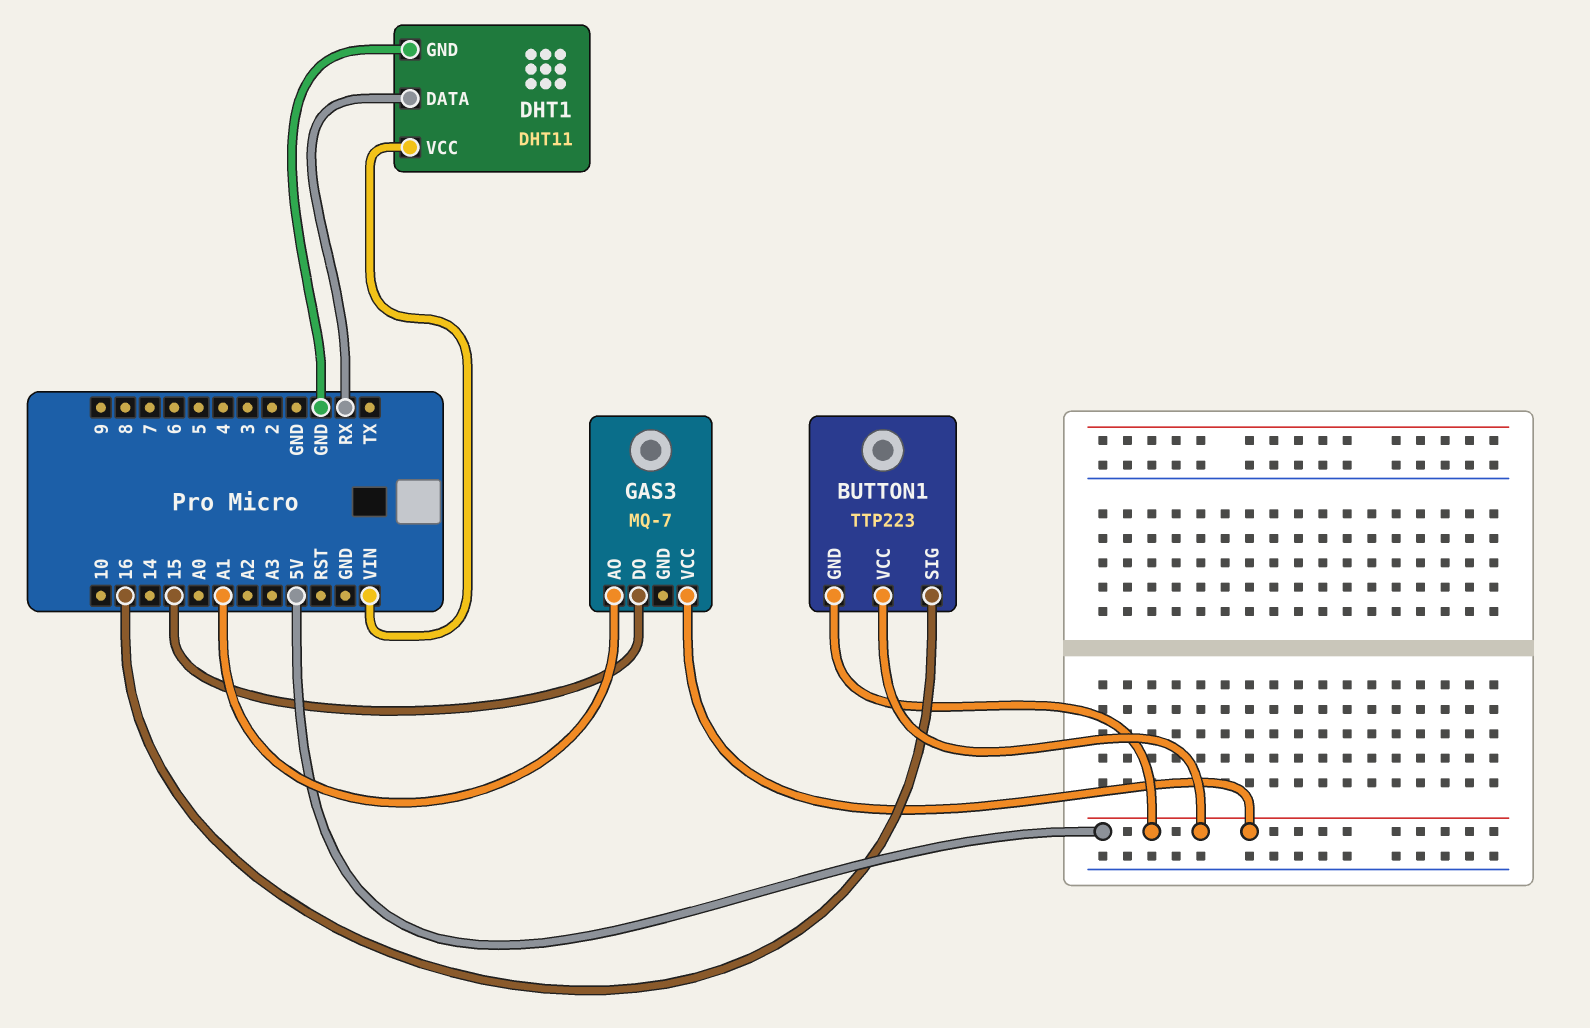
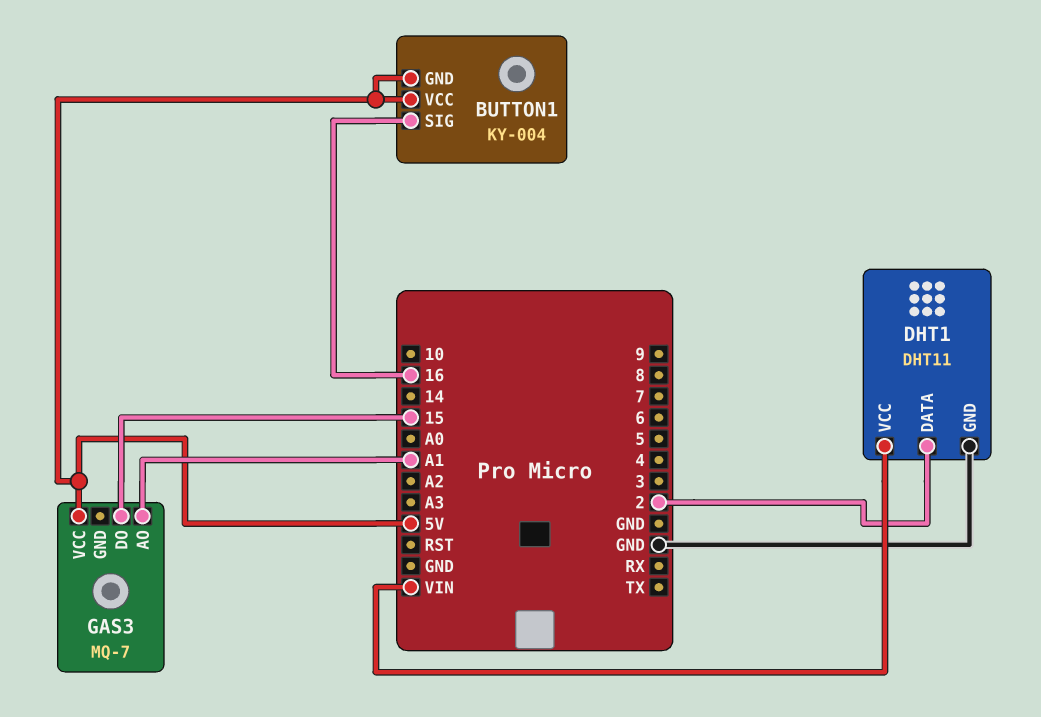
BUTTON1: TTP223 -> KY-004
DHT1 pin DATA: RX -> 2

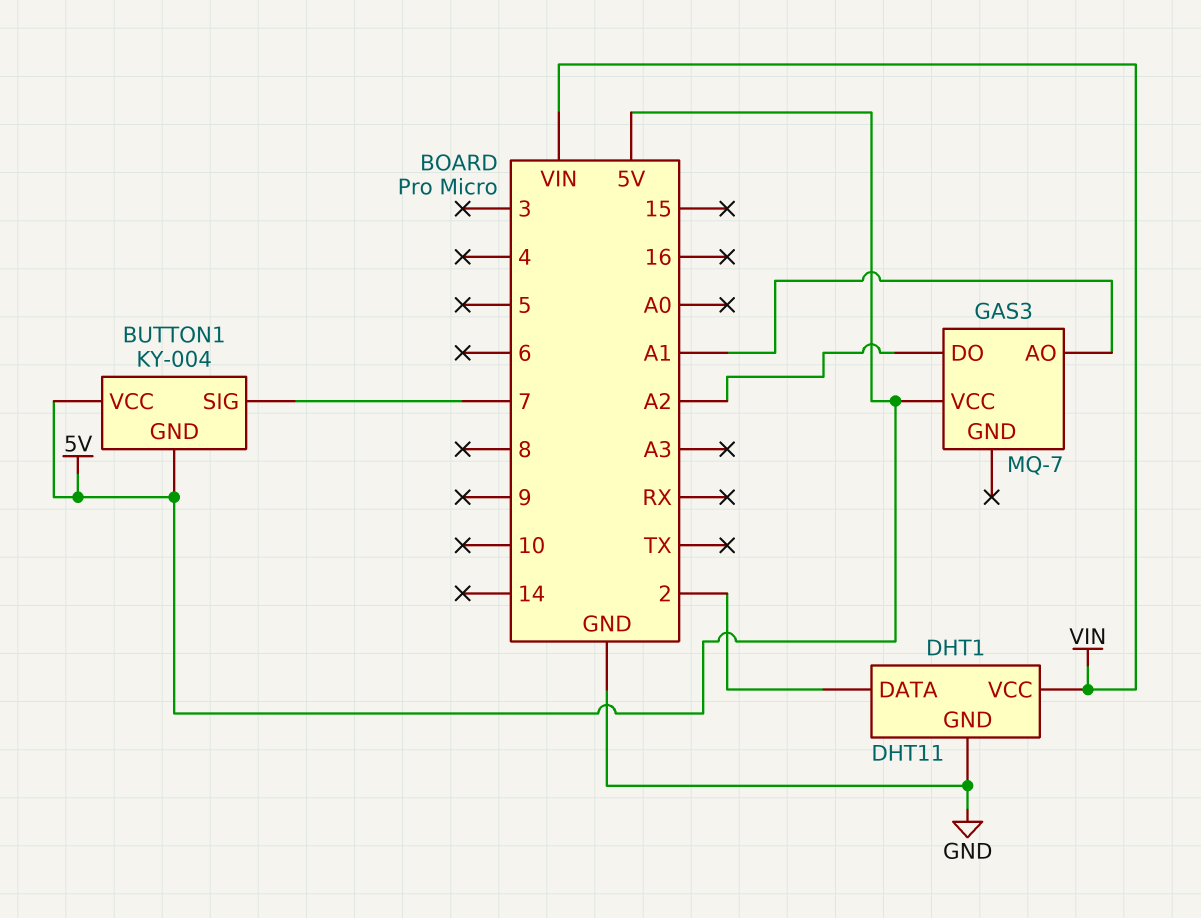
BUTTON1 pin SIG: 16 -> 7
GAS3 pin DO: 15 -> A2

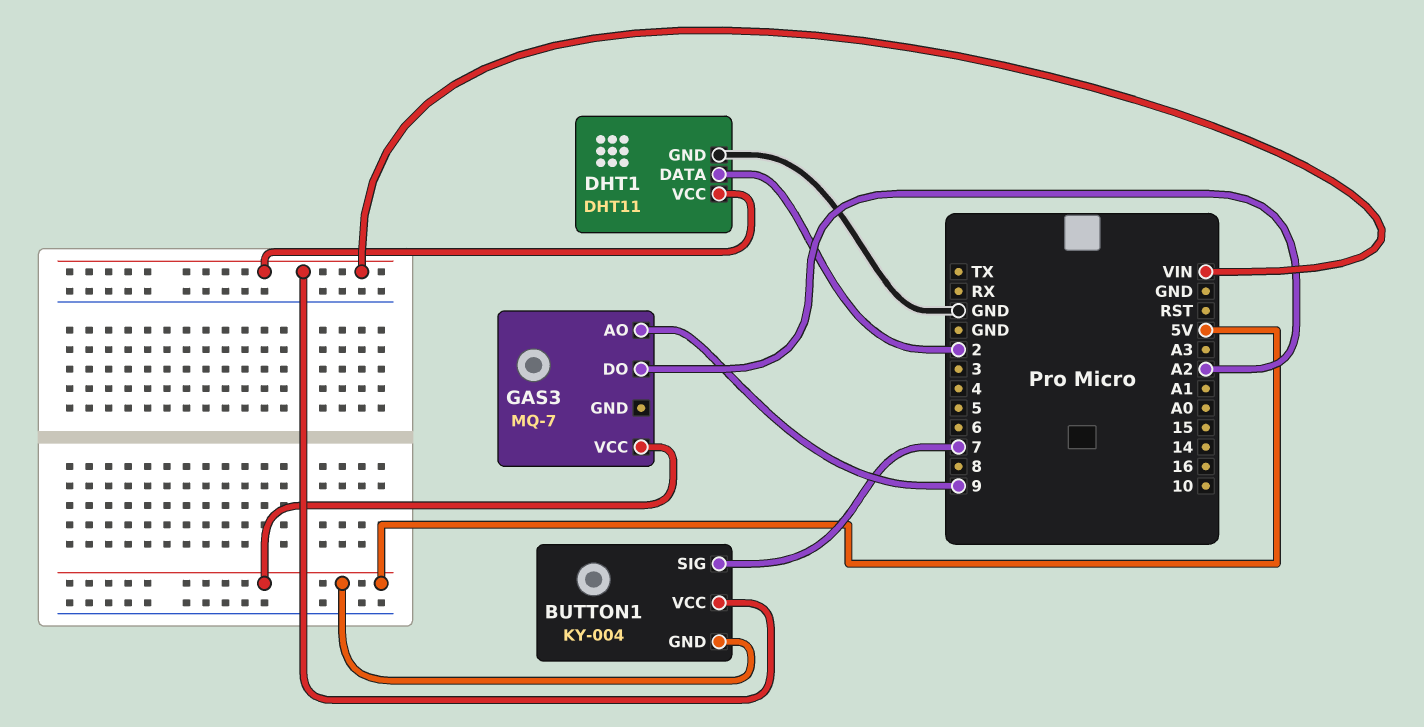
BUTTON1 pin VCC: 5V -> VIN
GAS3 pin AO: A1 -> 9

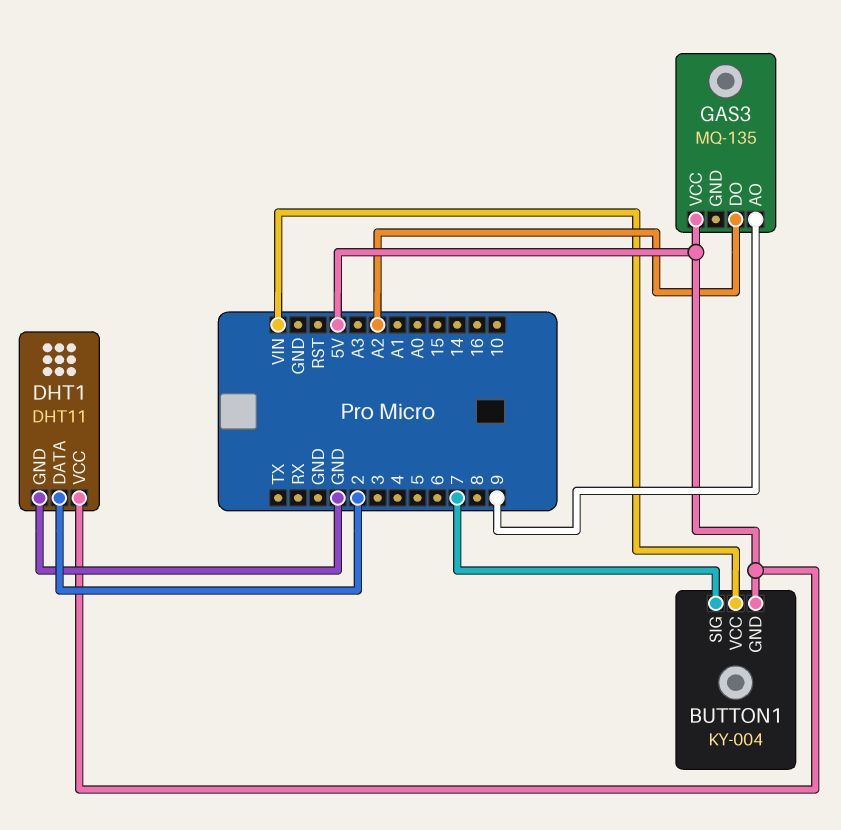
DHT1 pin VCC: VIN -> 5V
GAS3: MQ-7 -> MQ-135

